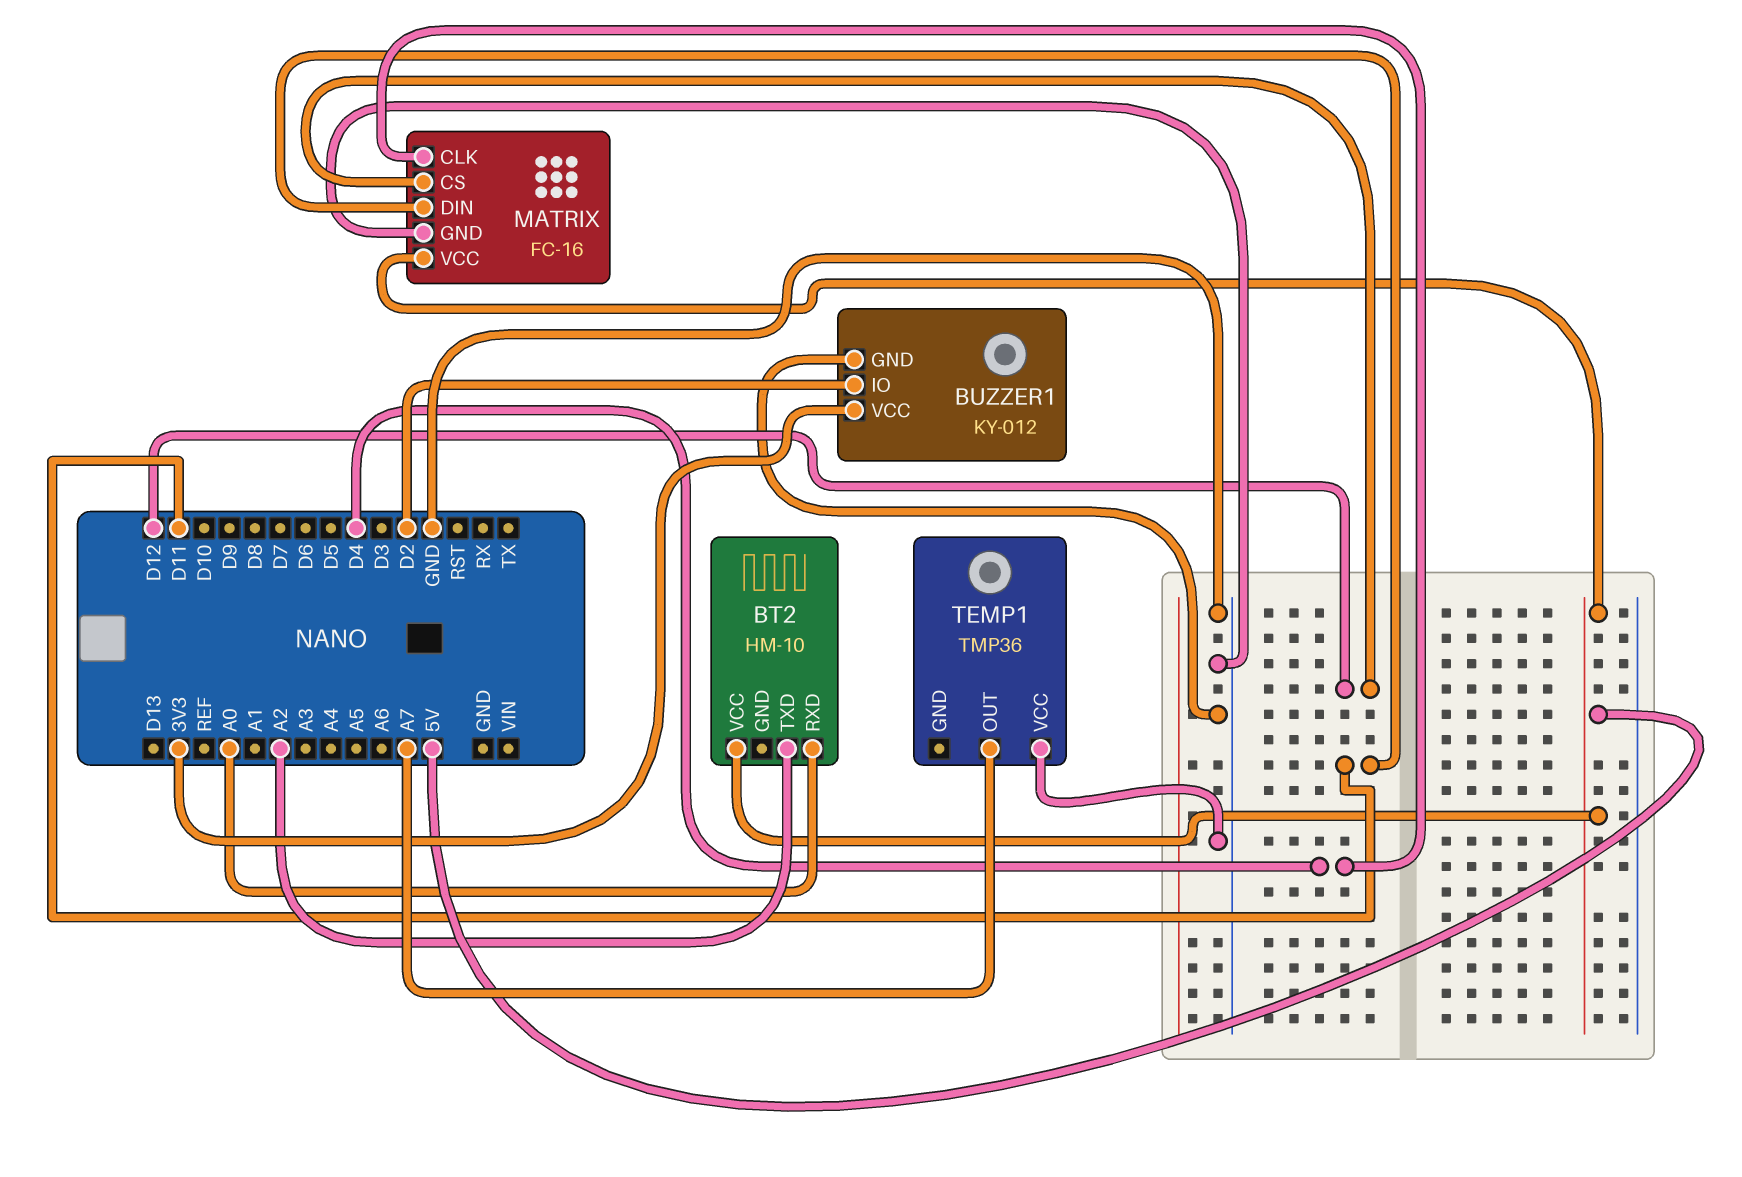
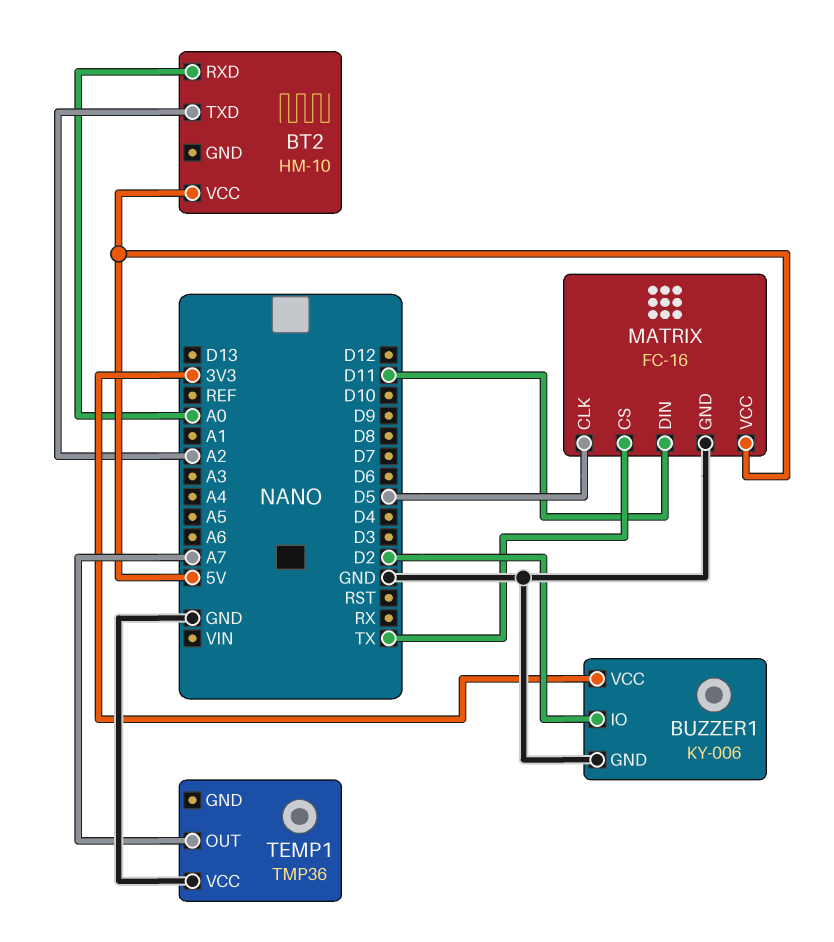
BUZZER1: KY-012 -> KY-006
MATRIX pin CLK: D4 -> D5
MATRIX pin CS: D12 -> TX

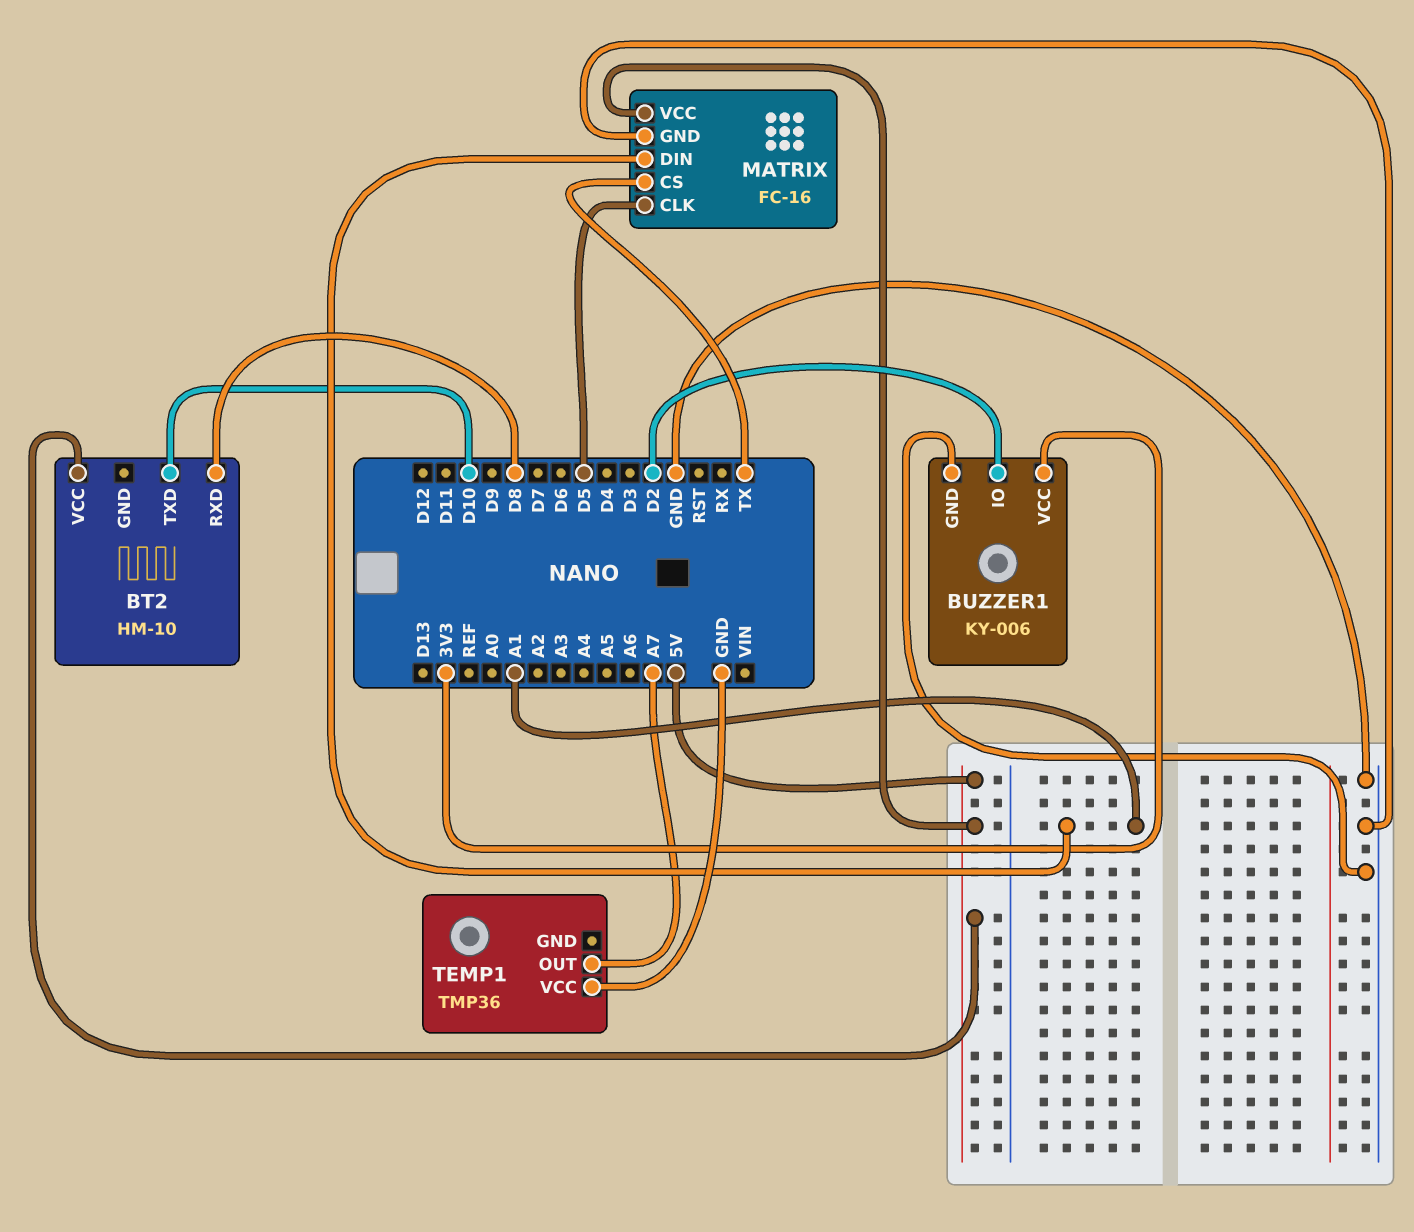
BT2 pin RXD: A0 -> D8
BT2 pin TXD: A2 -> D10
MATRIX pin DIN: D11 -> A1

